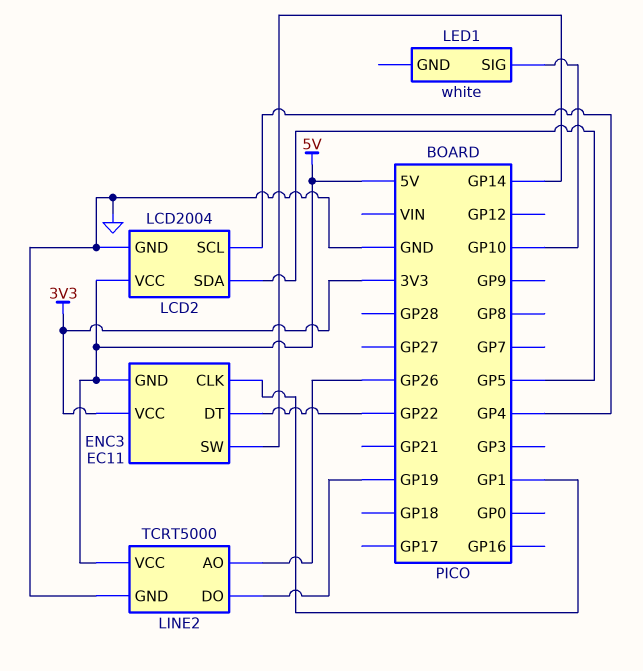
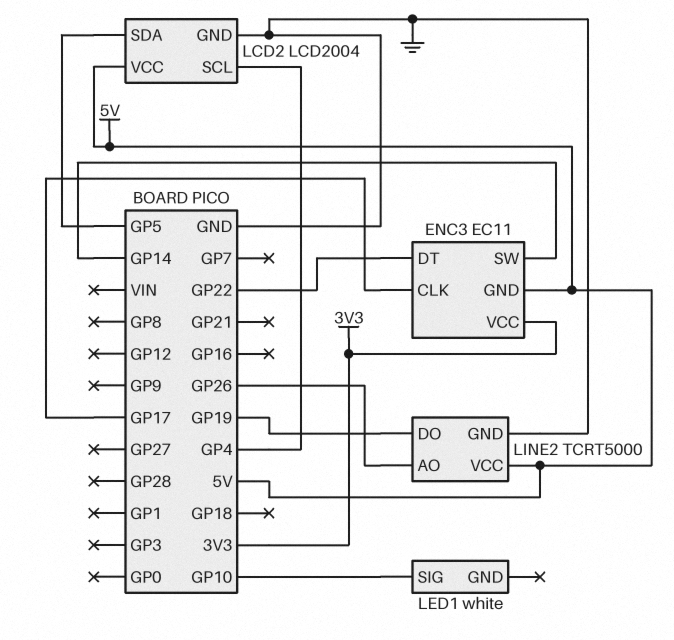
ENC3 pin CLK: GP1 -> GP17

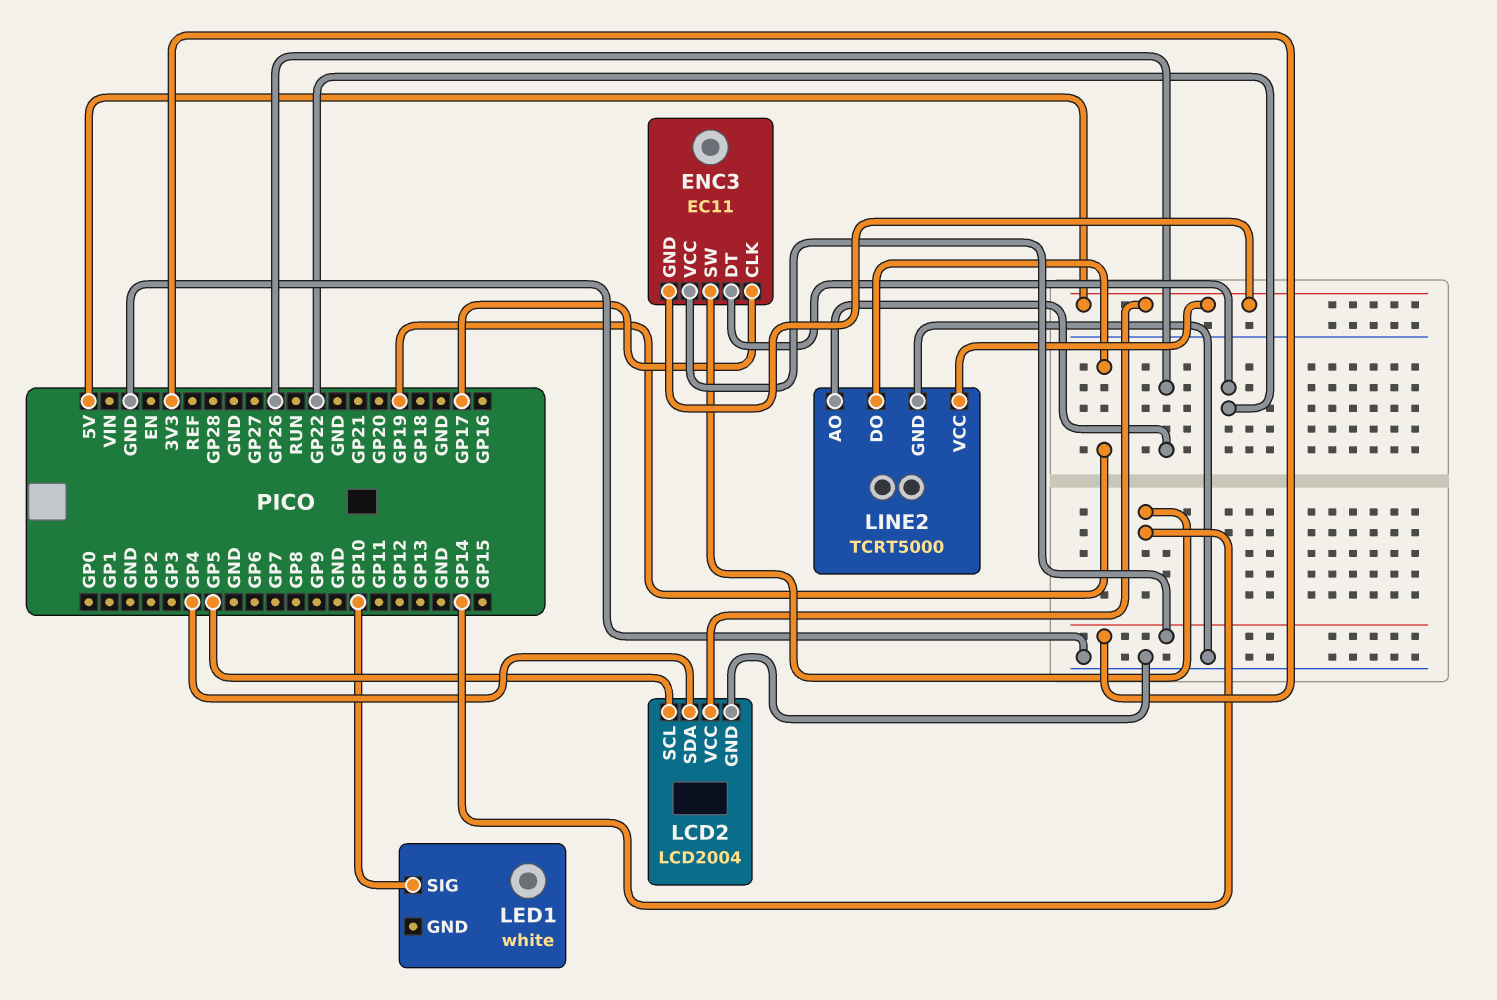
LCD2 pin SCL: GP4 -> GP5
LCD2 pin SDA: GP5 -> GP4

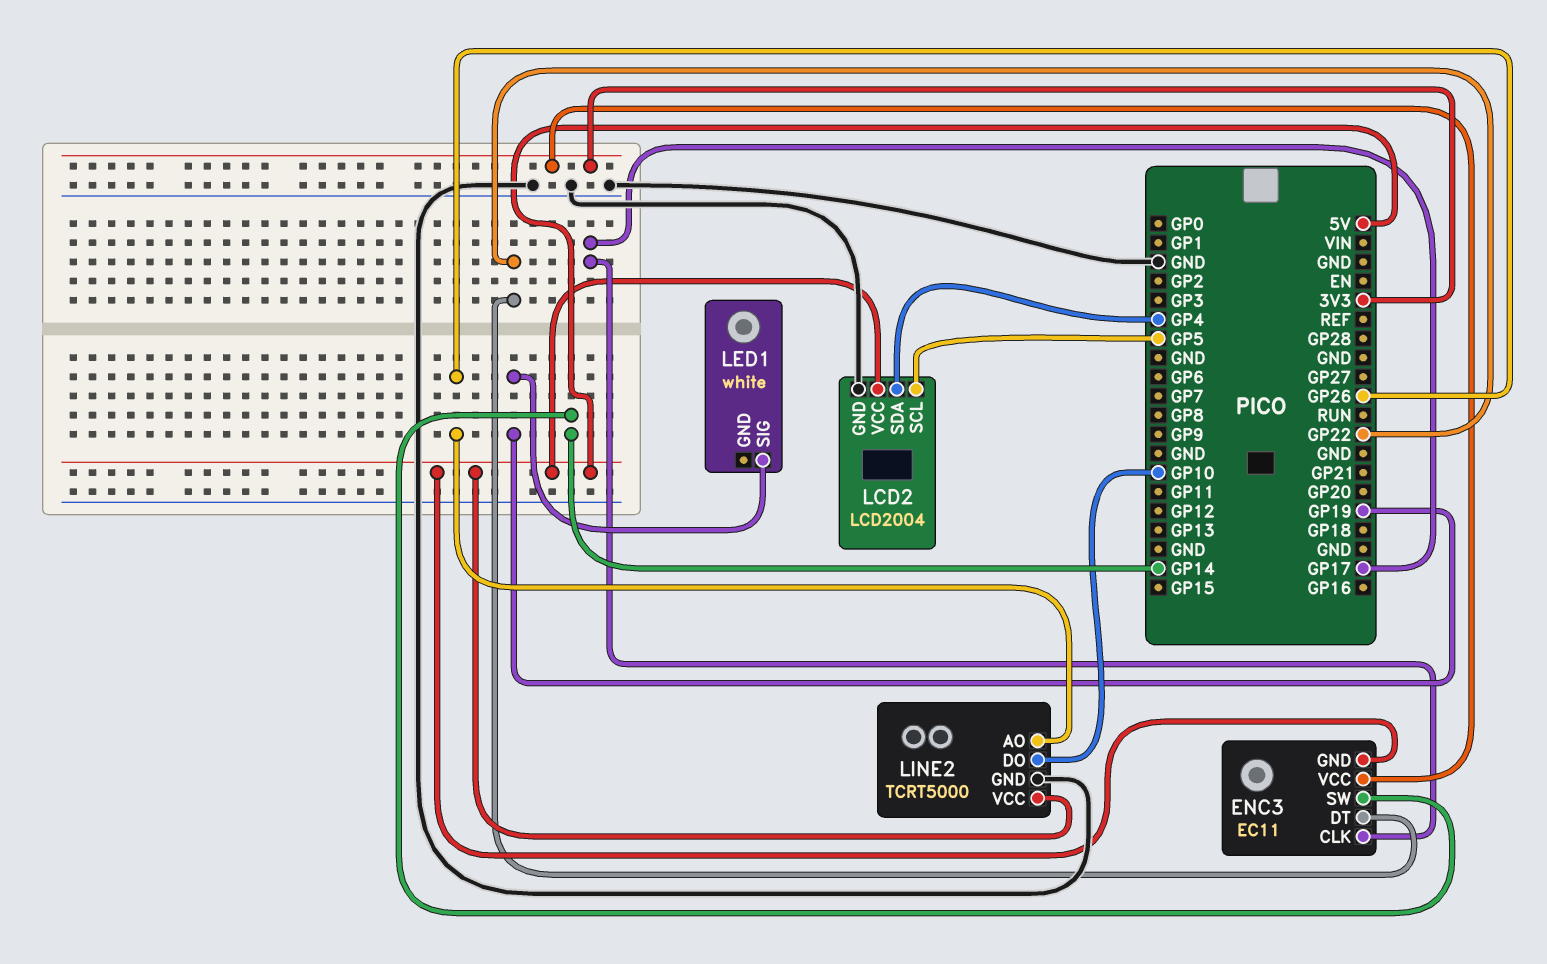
LED1 pin SIG: GP10 -> GP19
LINE2 pin DO: GP19 -> GP10

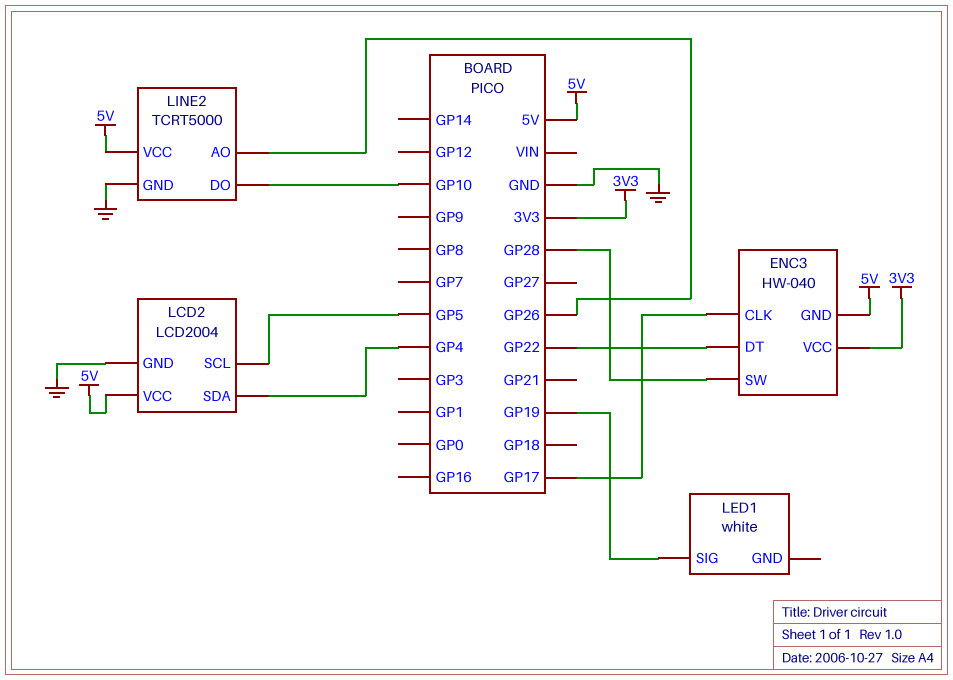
ENC3: EC11 -> HW-040
ENC3 pin SW: GP14 -> GP28

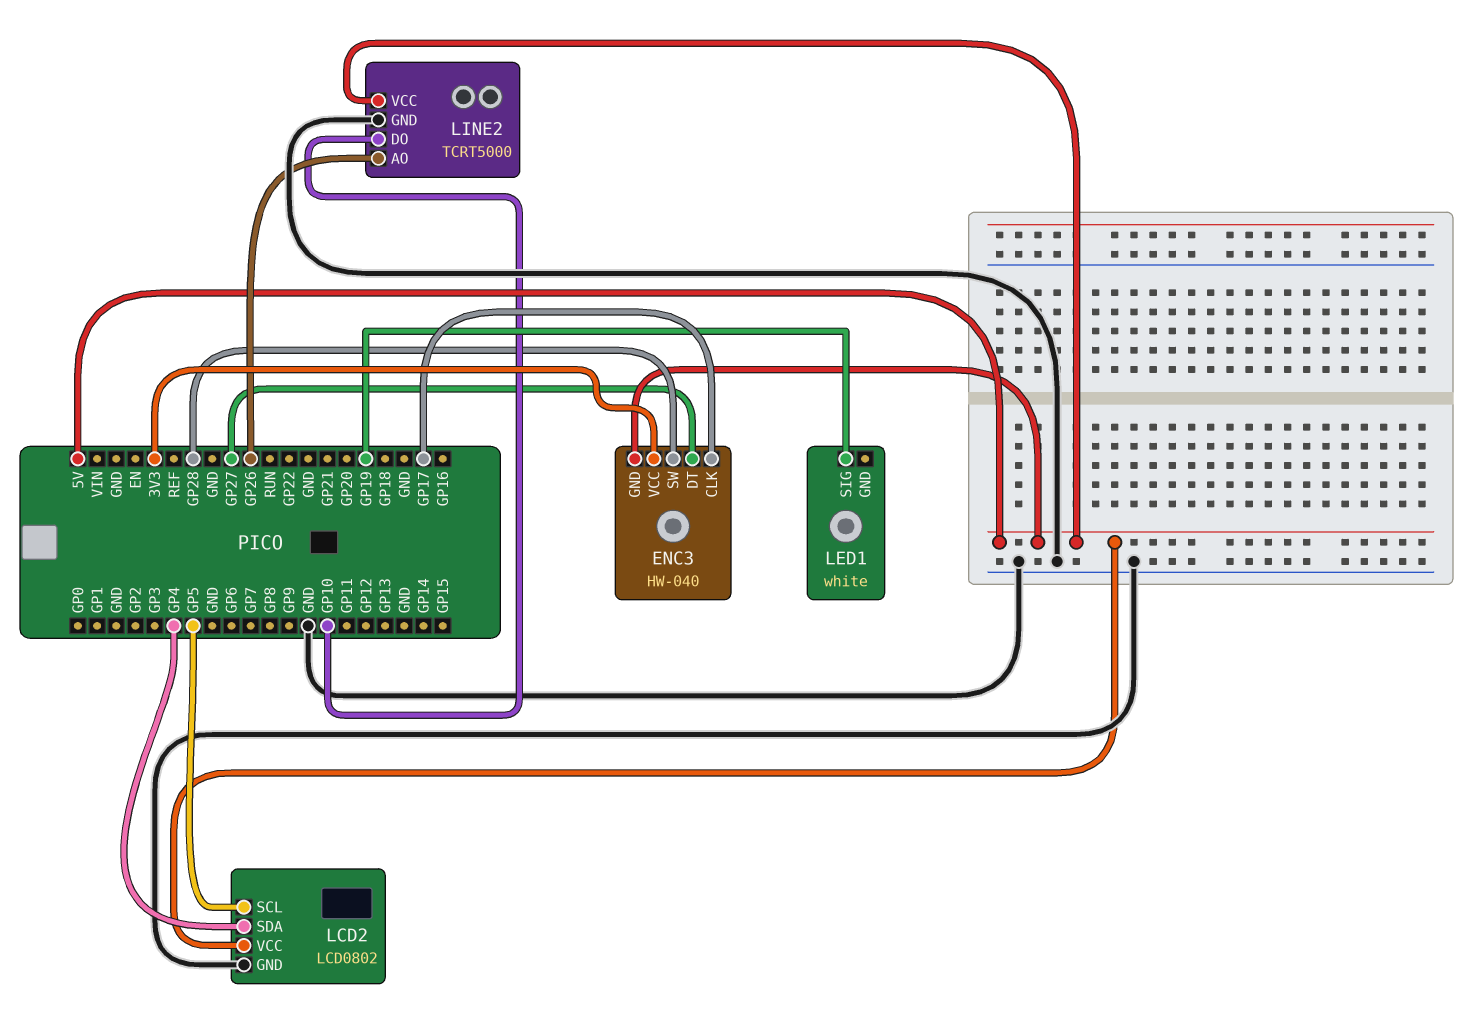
ENC3 pin DT: GP22 -> GP27
LCD2: LCD2004 -> LCD0802

